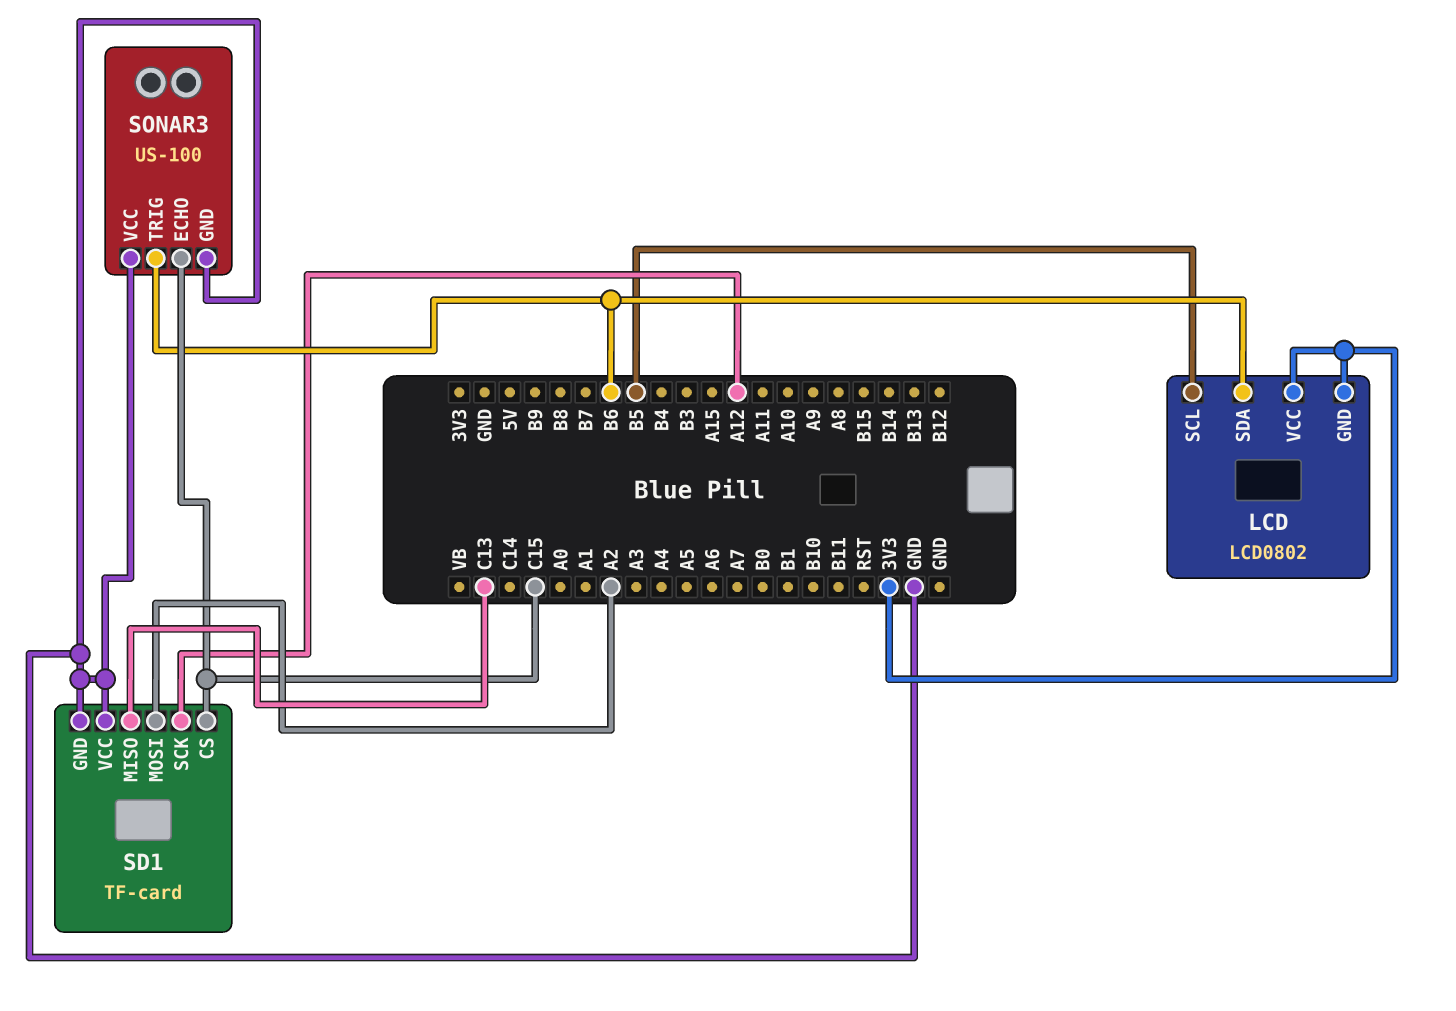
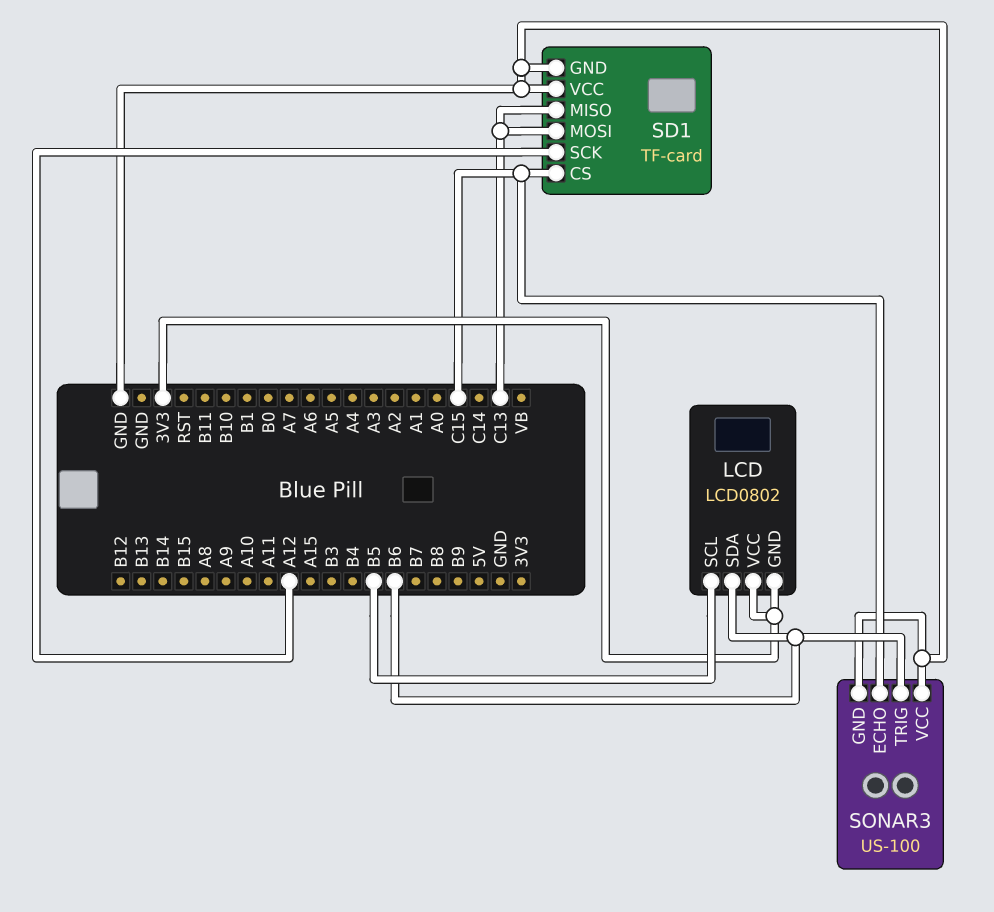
SD1 pin MOSI: A2 -> C13

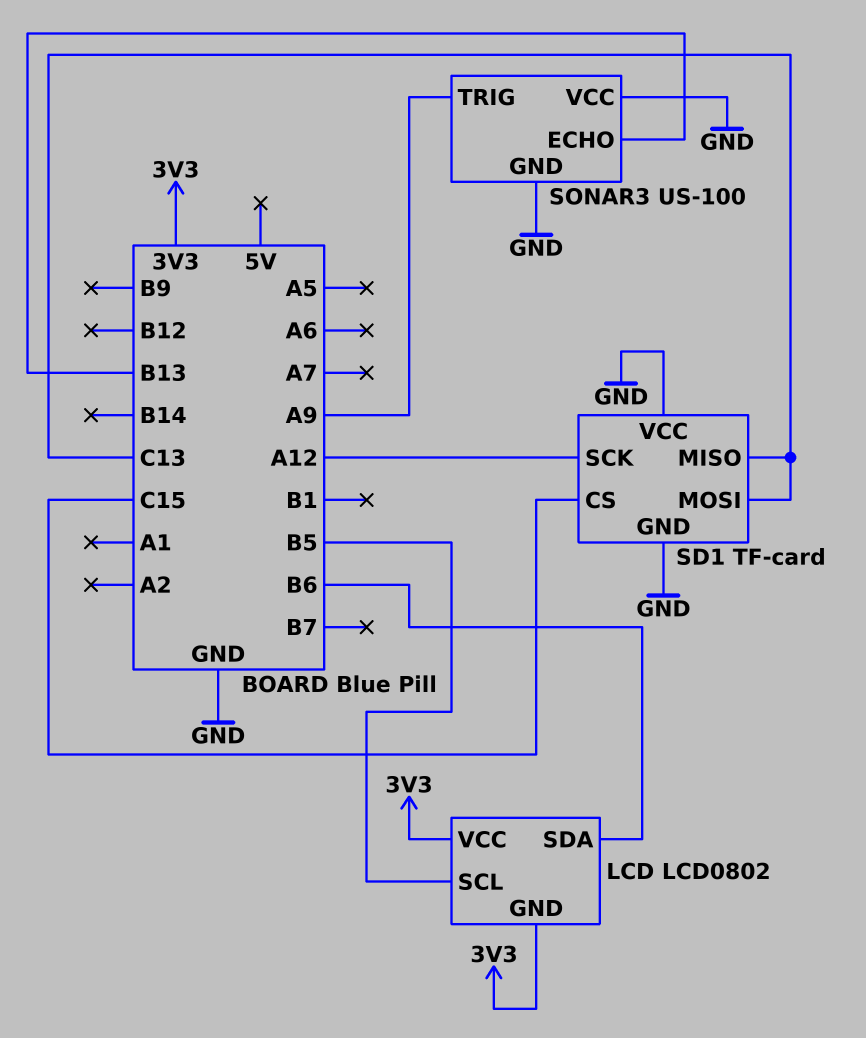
SONAR3 pin ECHO: C15 -> B13
SONAR3 pin TRIG: B6 -> A9

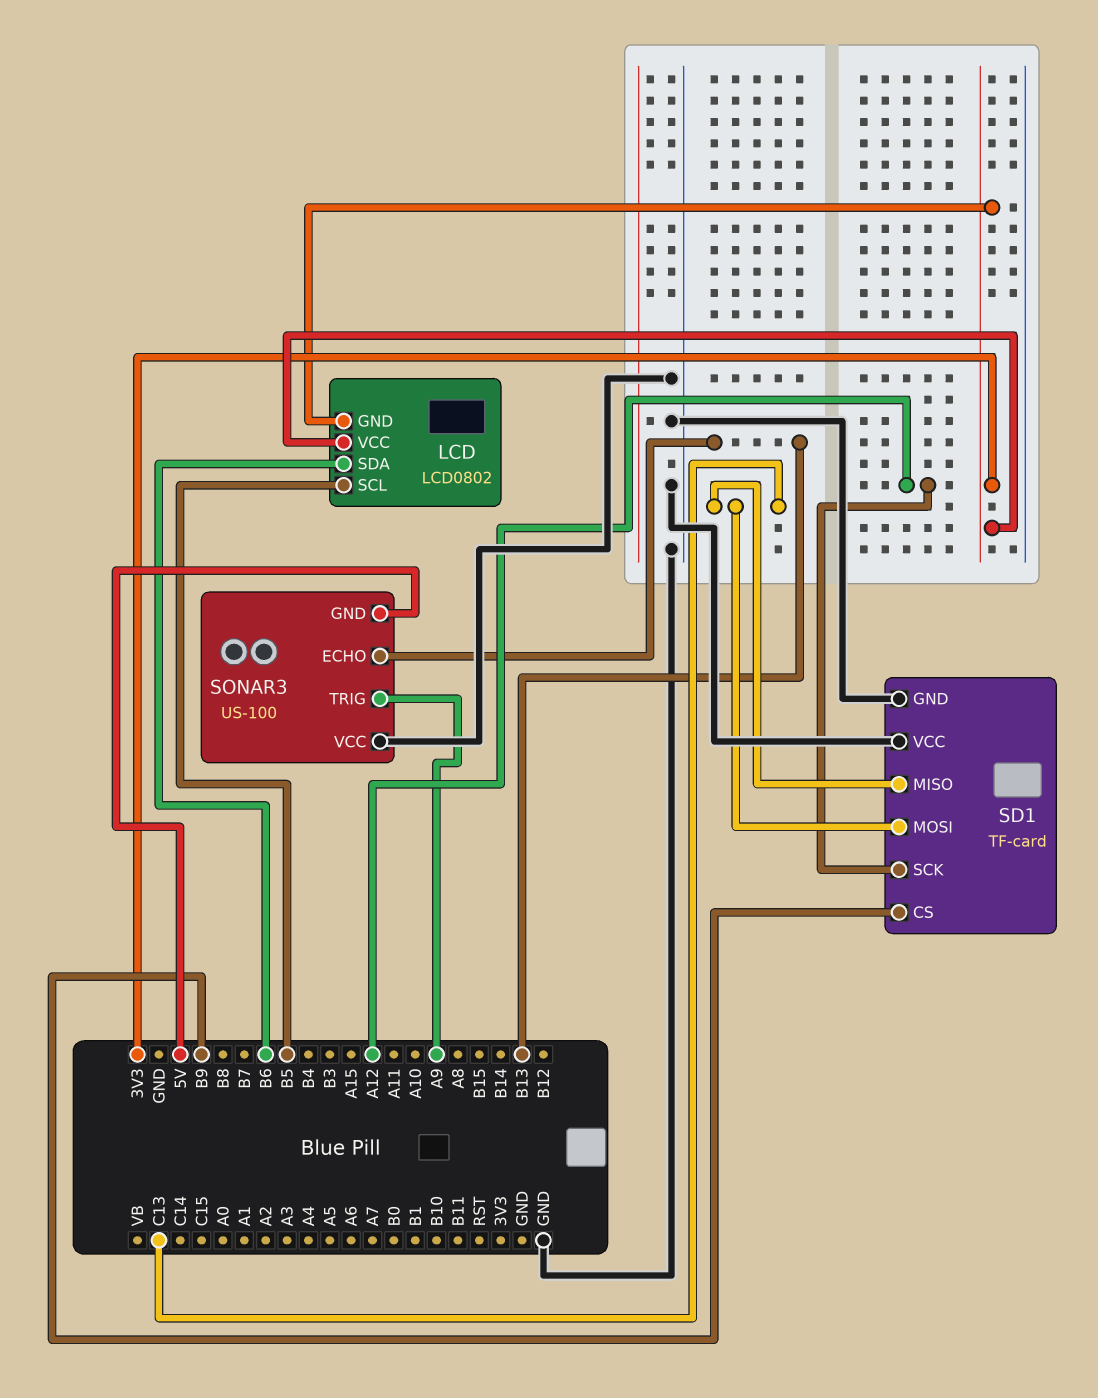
SD1 pin CS: C15 -> B9
SONAR3 pin GND: GND -> 5V

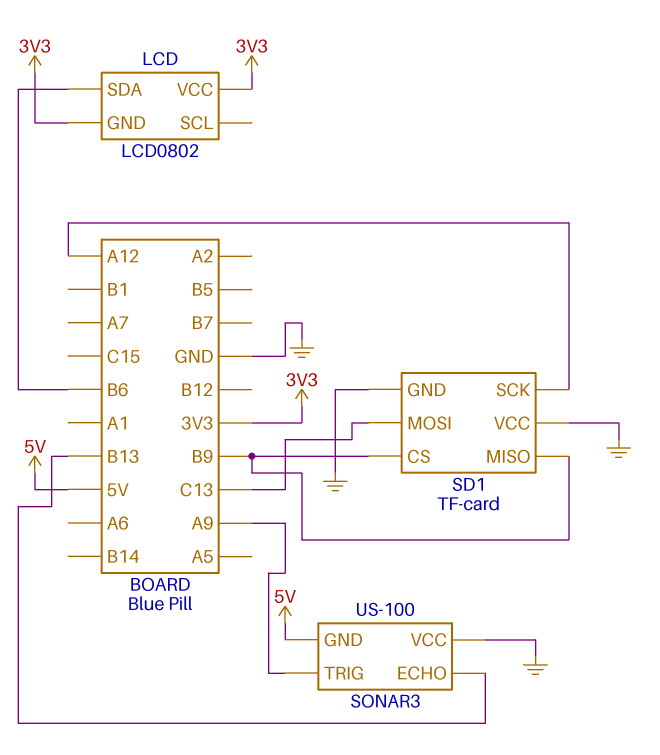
LCD pin SCL: B5 -> none
SD1 pin MISO: C13 -> B9

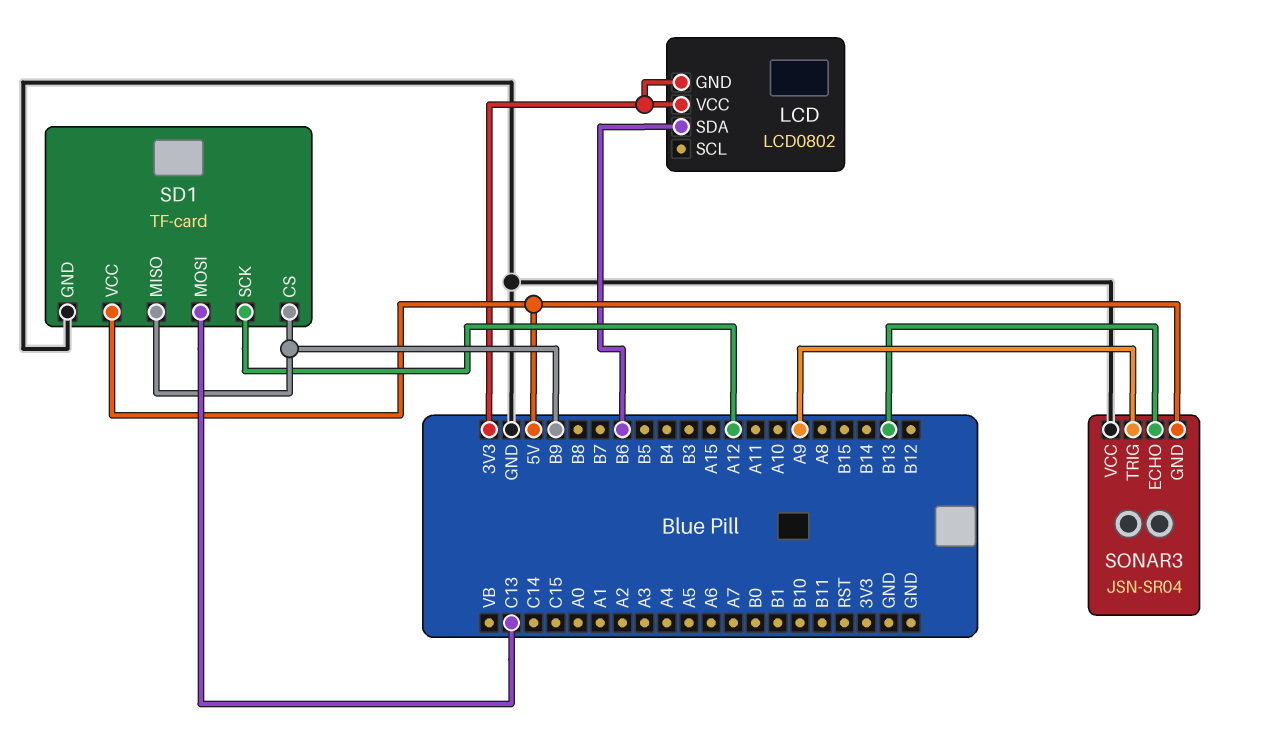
SD1 pin VCC: GND -> 5V
SONAR3: US-100 -> JSN-SR04

